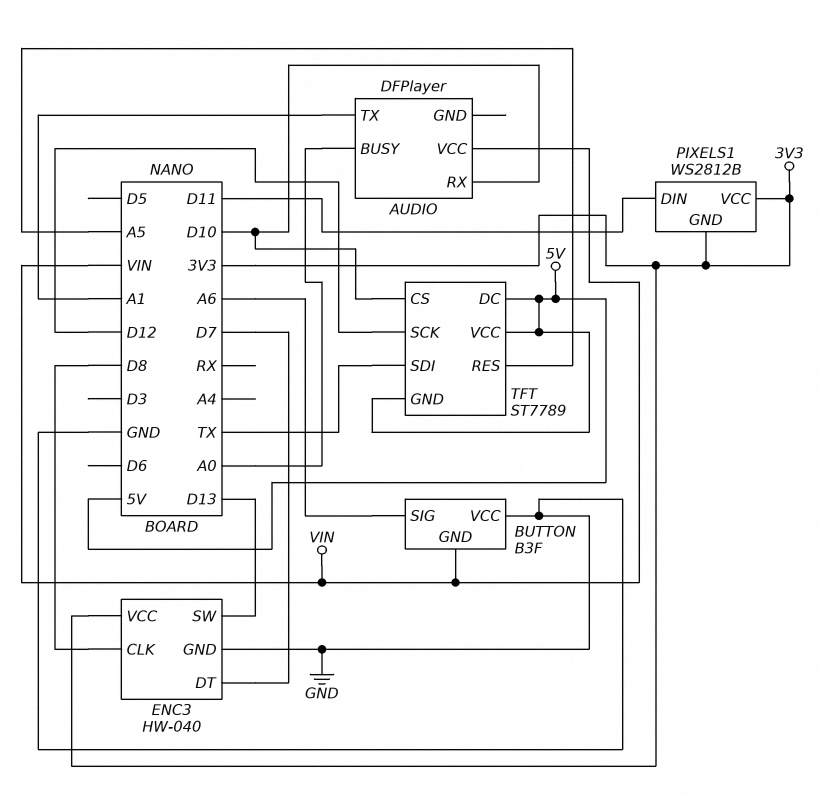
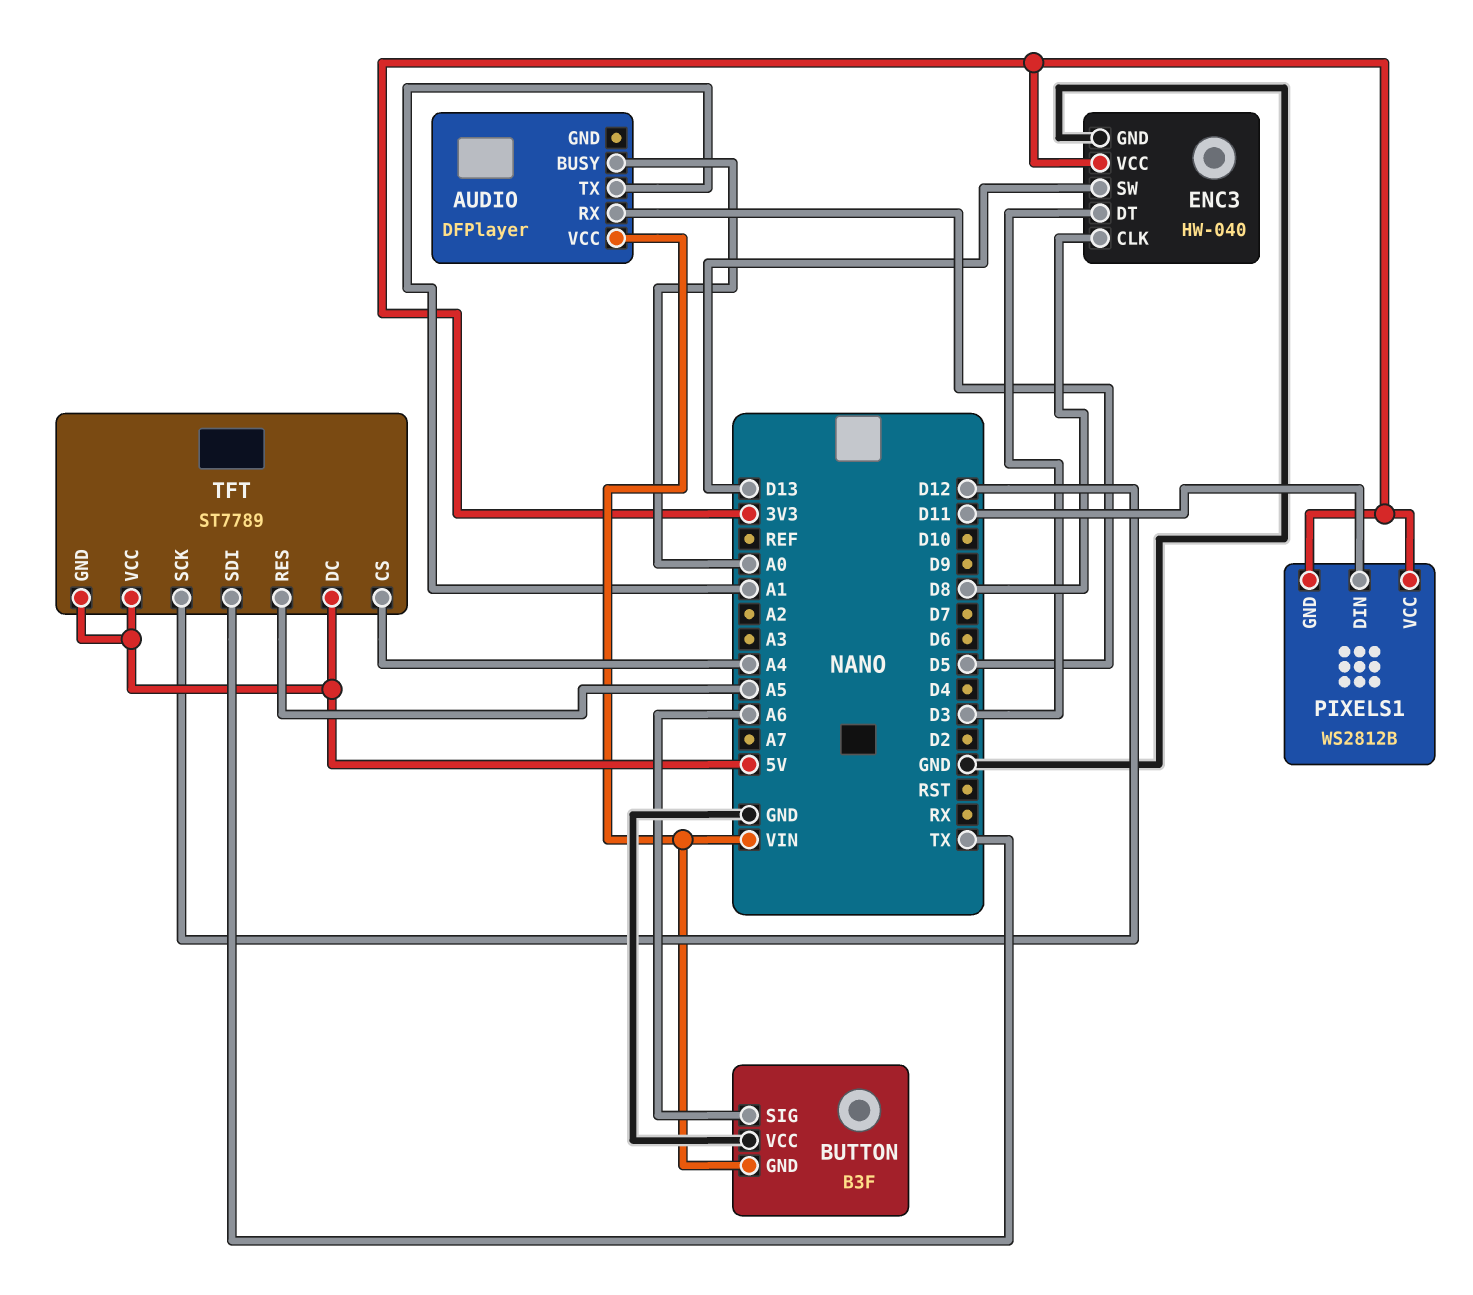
AUDIO pin RX: D10 -> D5
ENC3 pin DT: D7 -> D3
TFT pin CS: D10 -> A4

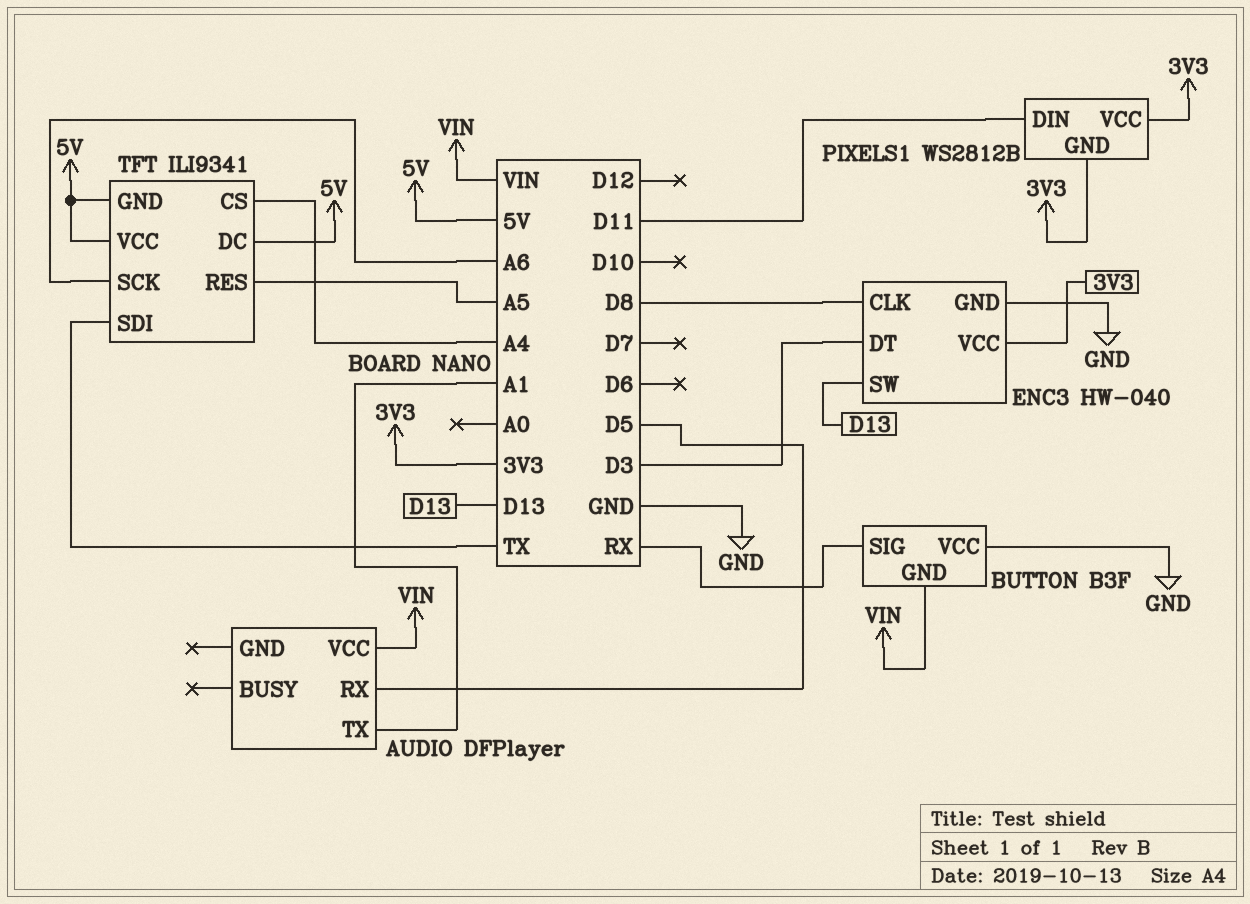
AUDIO pin BUSY: A0 -> none
BUTTON pin SIG: A6 -> RX
TFT: ST7789 -> ILI9341
TFT pin SCK: D12 -> A6

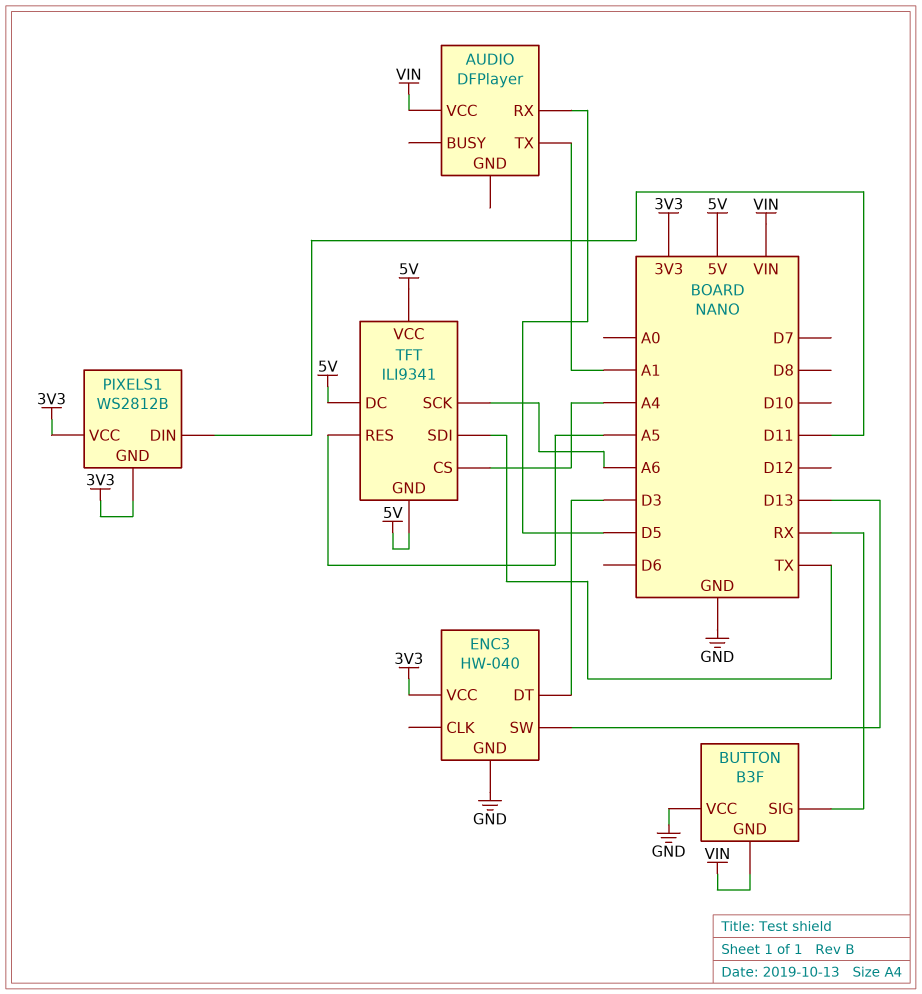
ENC3 pin CLK: D8 -> none

